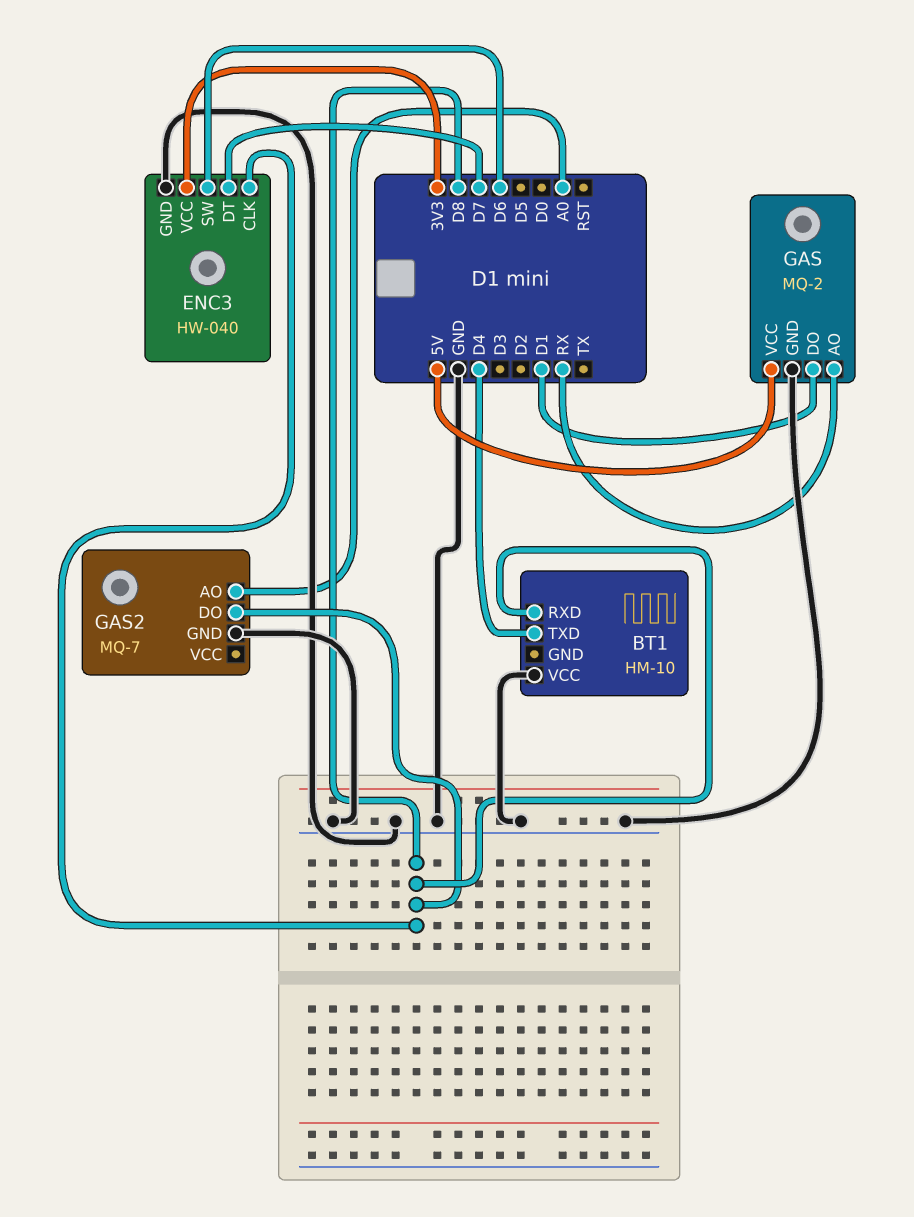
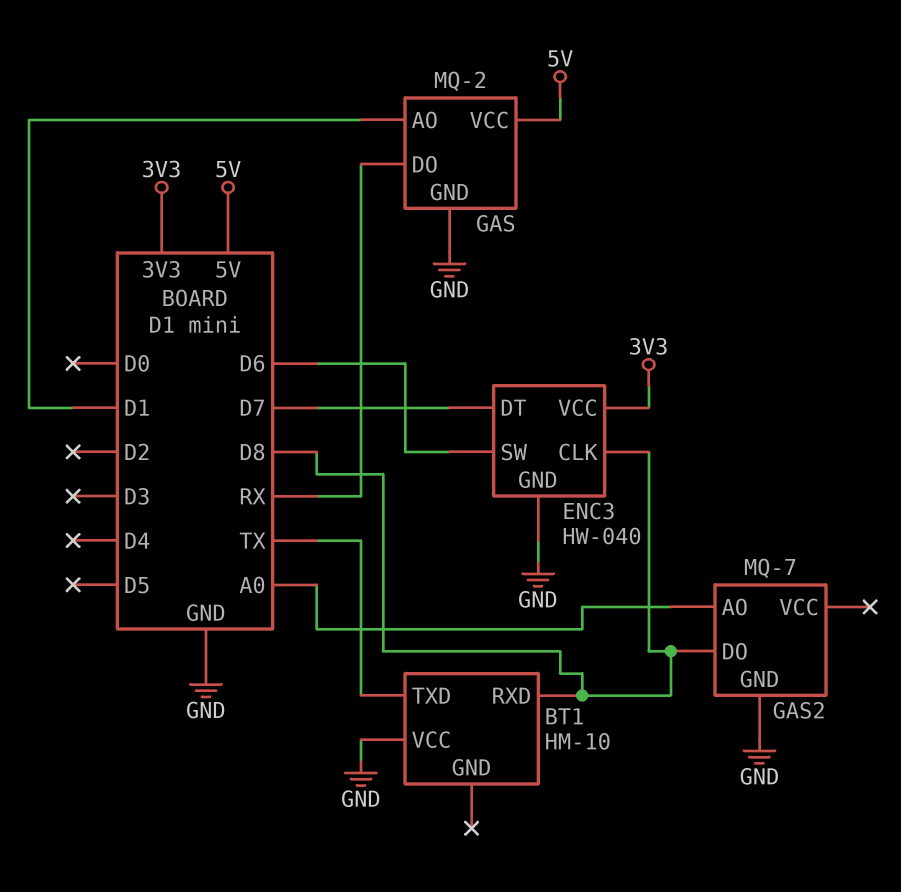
BT1 pin TXD: D4 -> TX
GAS pin AO: RX -> D1
GAS pin DO: D1 -> RX

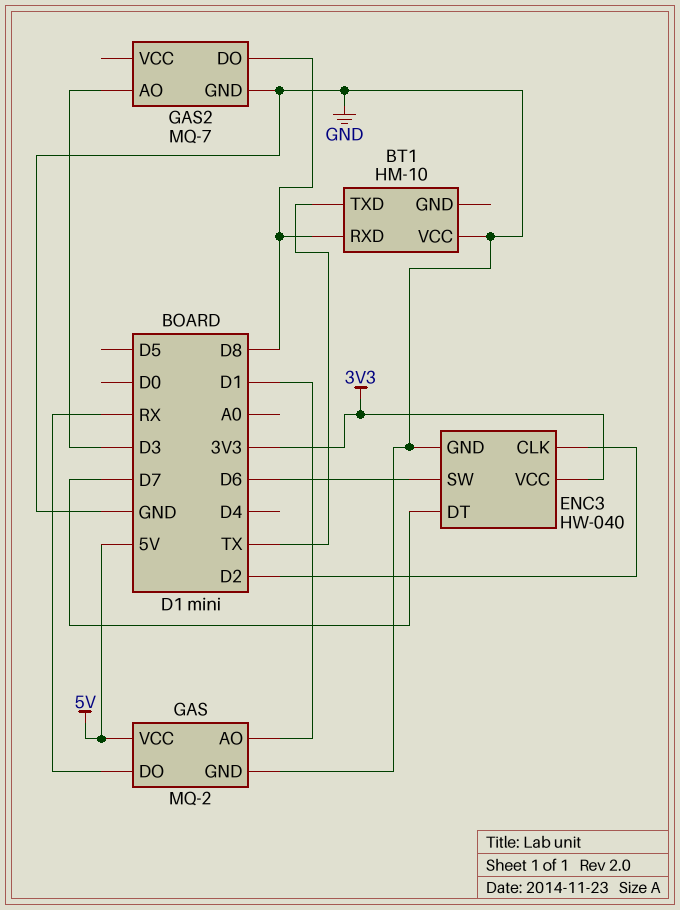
ENC3 pin CLK: D8 -> D2
GAS2 pin AO: A0 -> D3

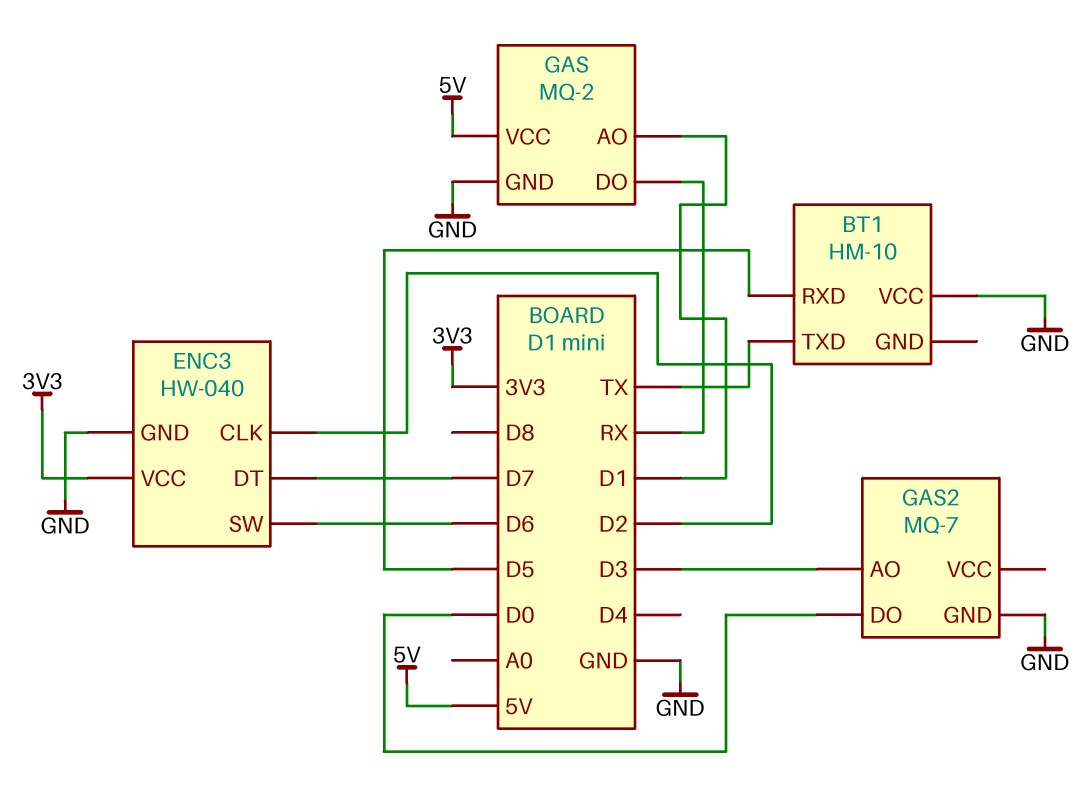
BT1 pin RXD: D8 -> D5
GAS2 pin DO: D8 -> D0

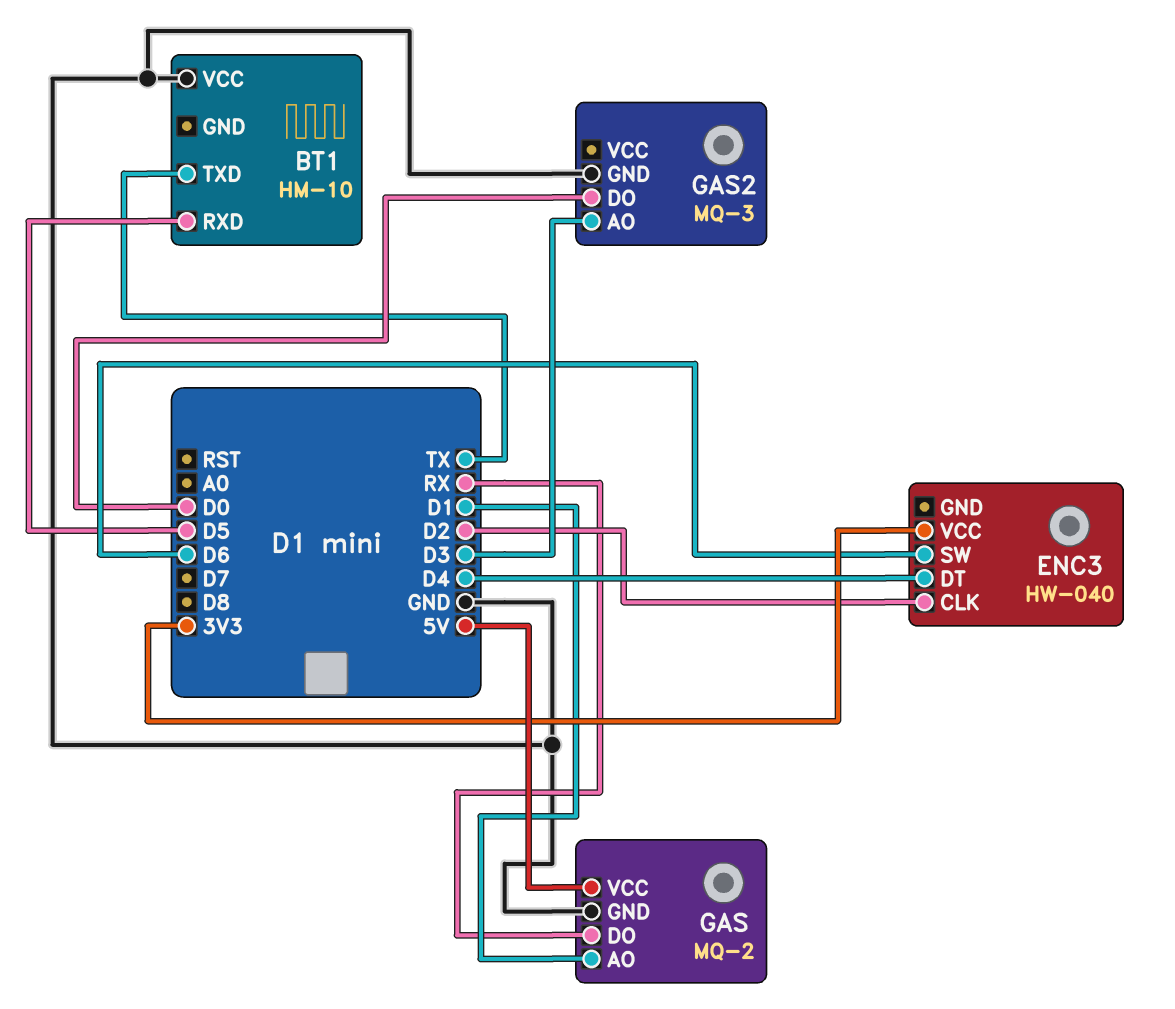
ENC3 pin DT: D7 -> D4
ENC3 pin GND: GND -> none
GAS2: MQ-7 -> MQ-3

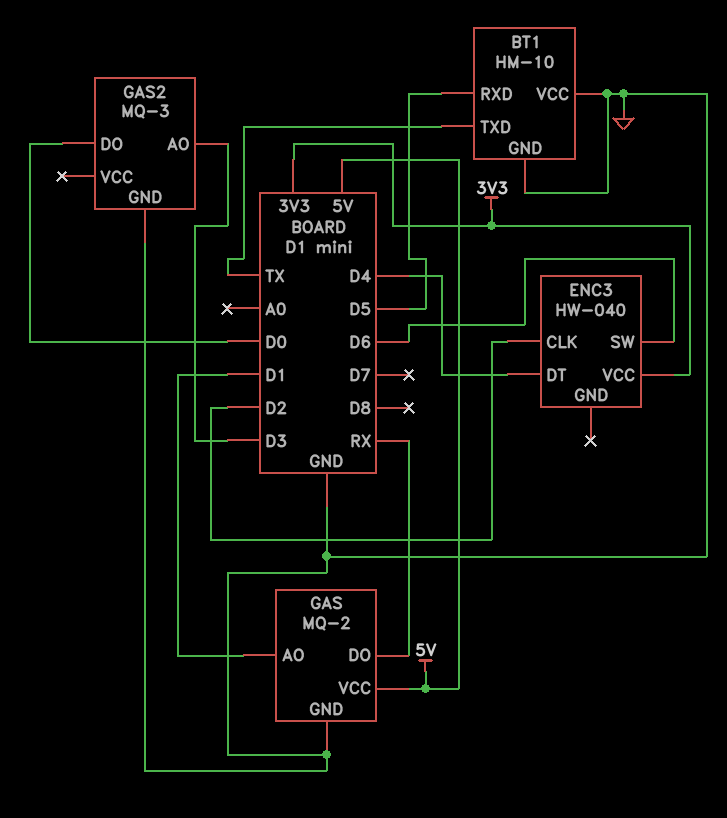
BT1 pin GND: none -> GND

